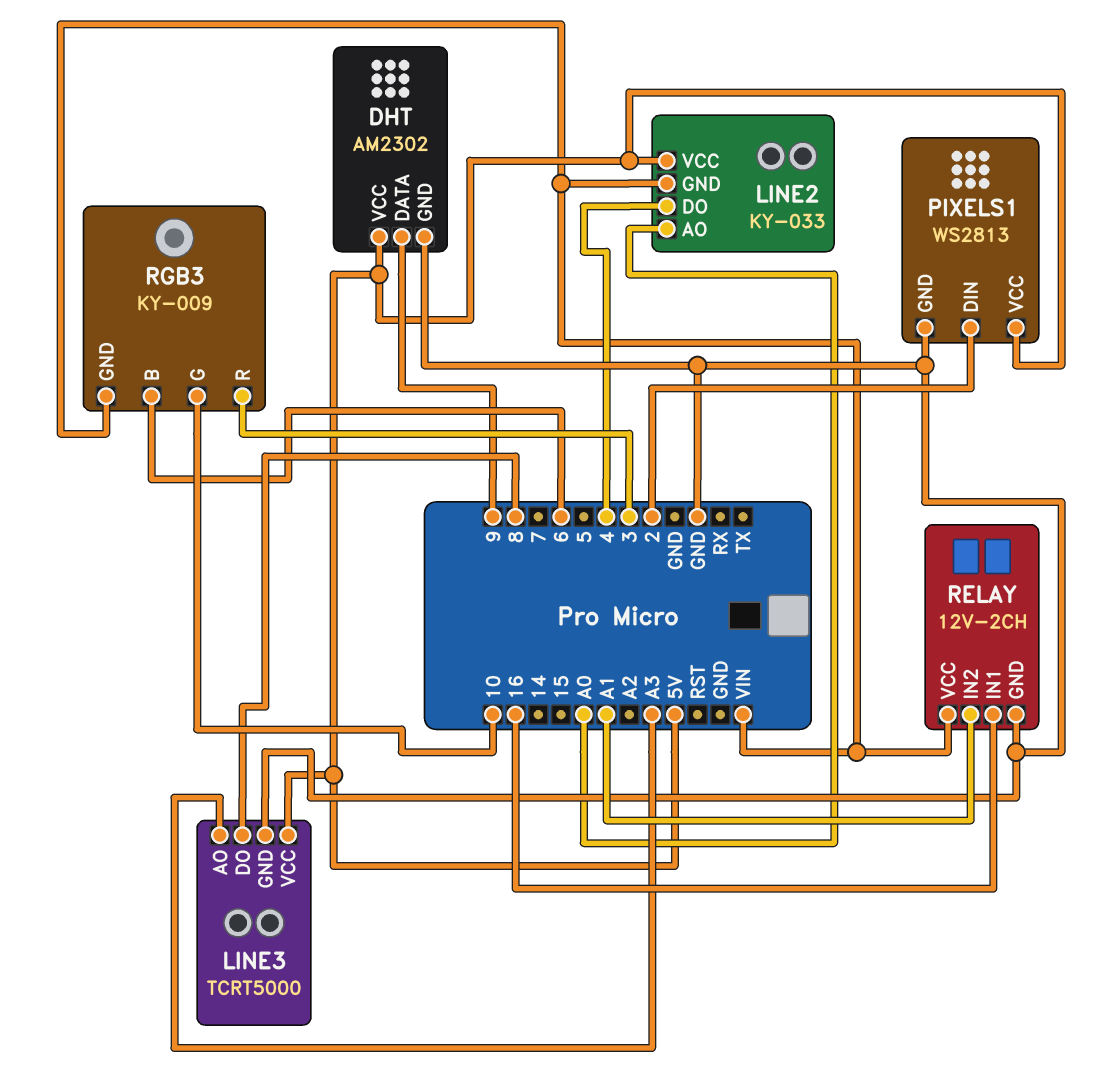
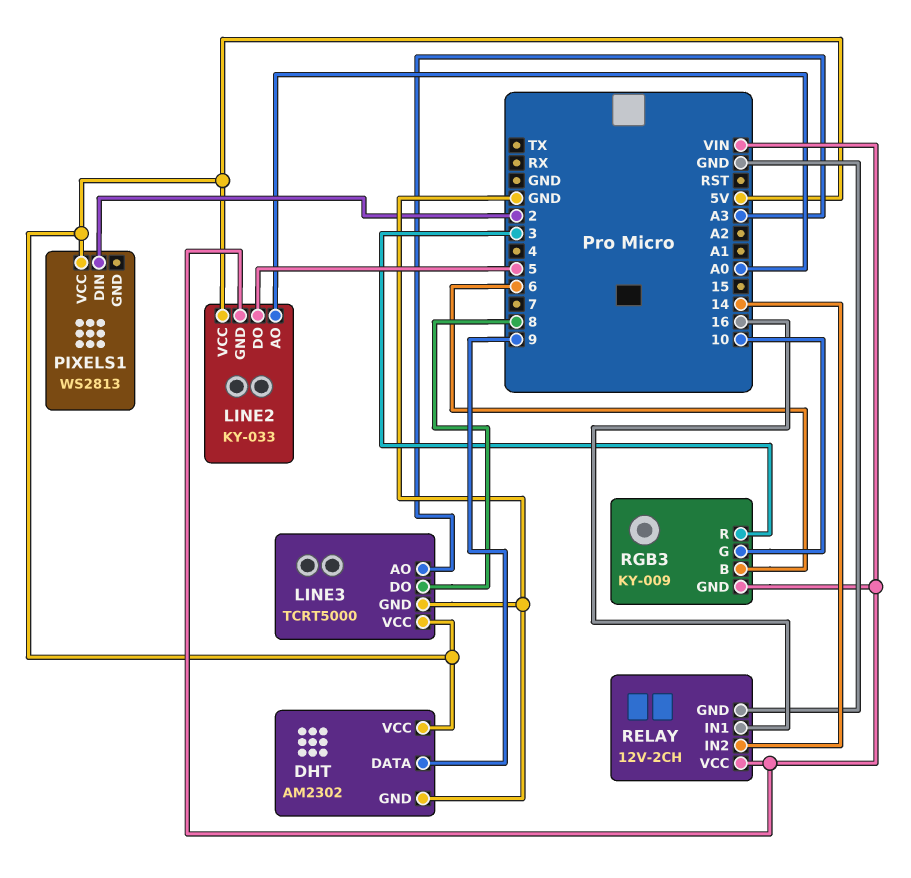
LINE2 pin DO: 4 -> 5
PIXELS1 pin GND: GND -> none
RELAY pin IN2: A1 -> 14

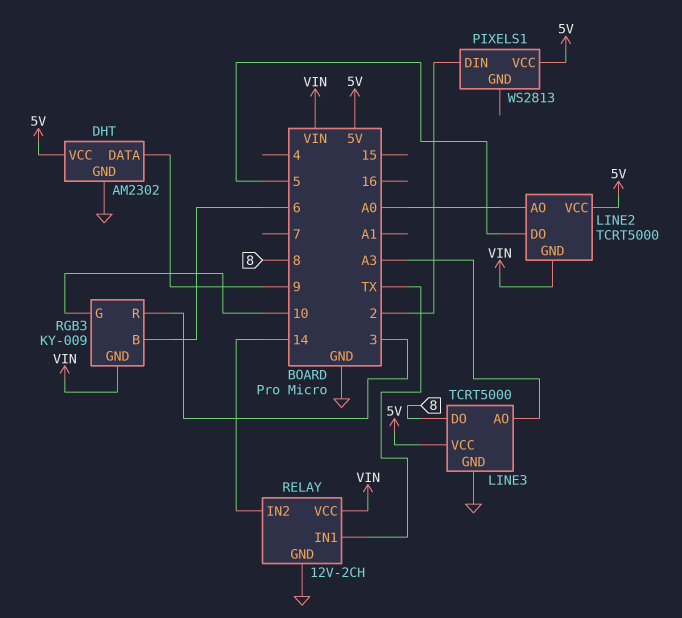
LINE2: KY-033 -> TCRT5000
RELAY pin IN1: 16 -> TX

